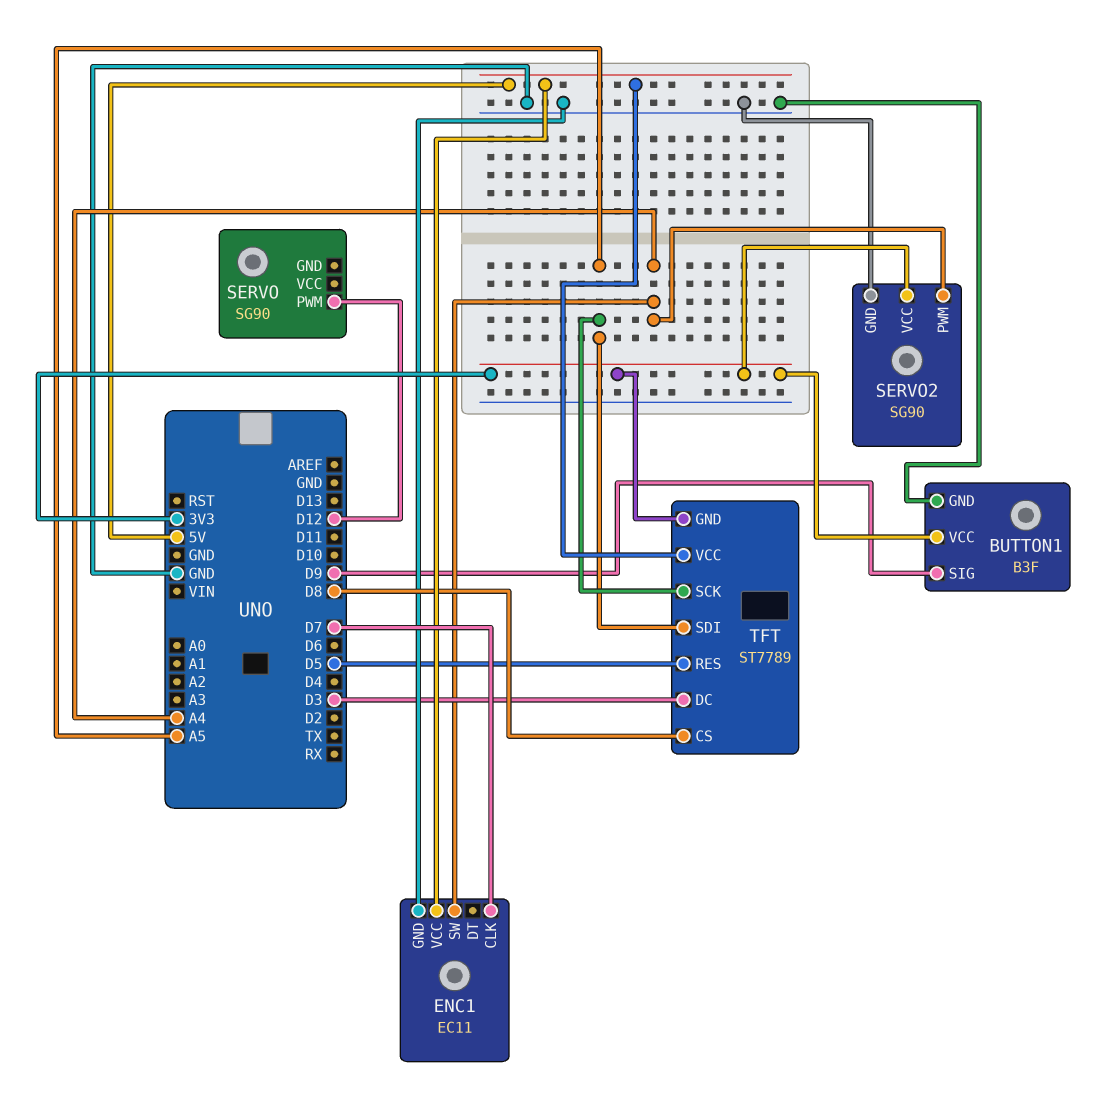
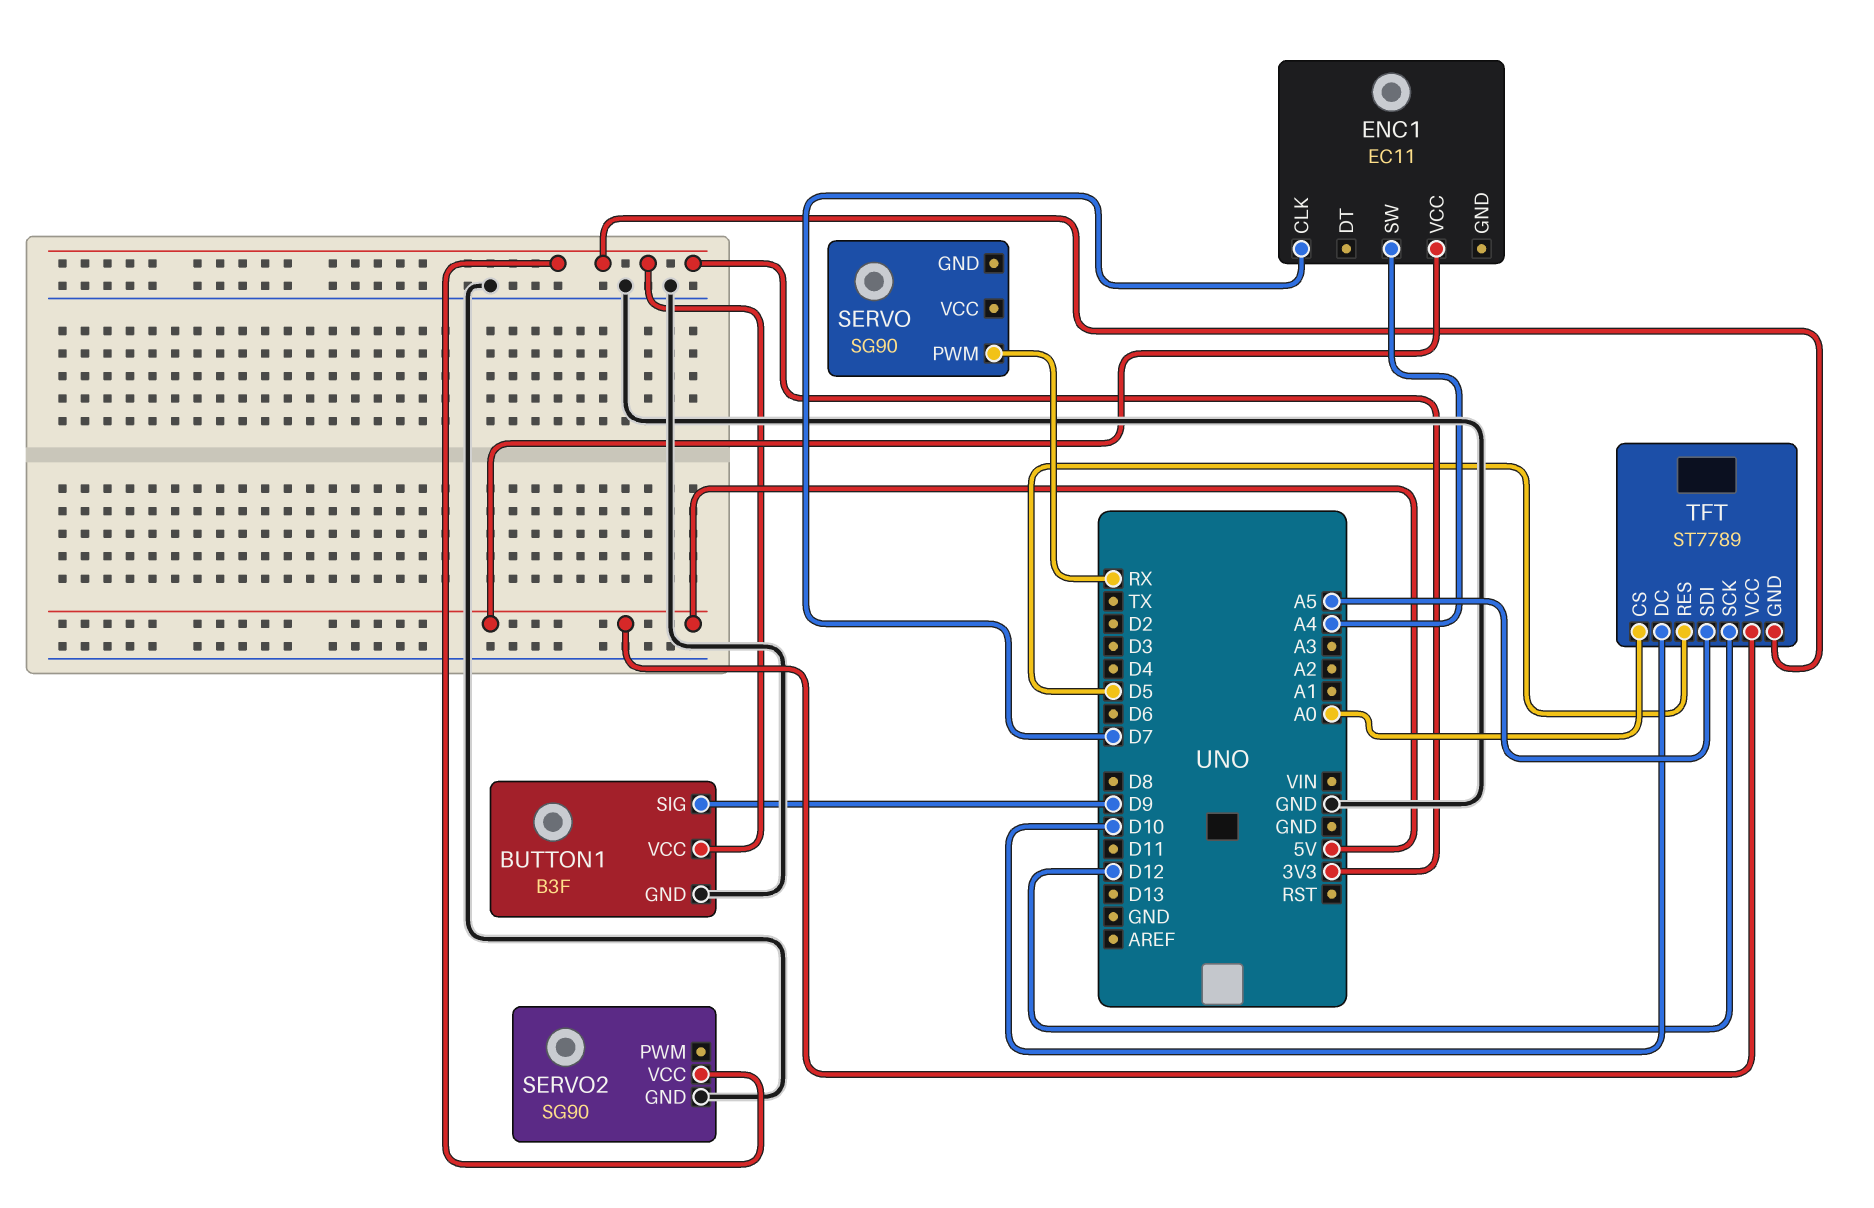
ENC1 pin GND: GND -> none
SERVO pin PWM: D12 -> RX
SERVO2 pin PWM: A4 -> none
TFT pin CS: D8 -> A0
TFT pin DC: D3 -> D10
TFT pin SCK: A5 -> D12

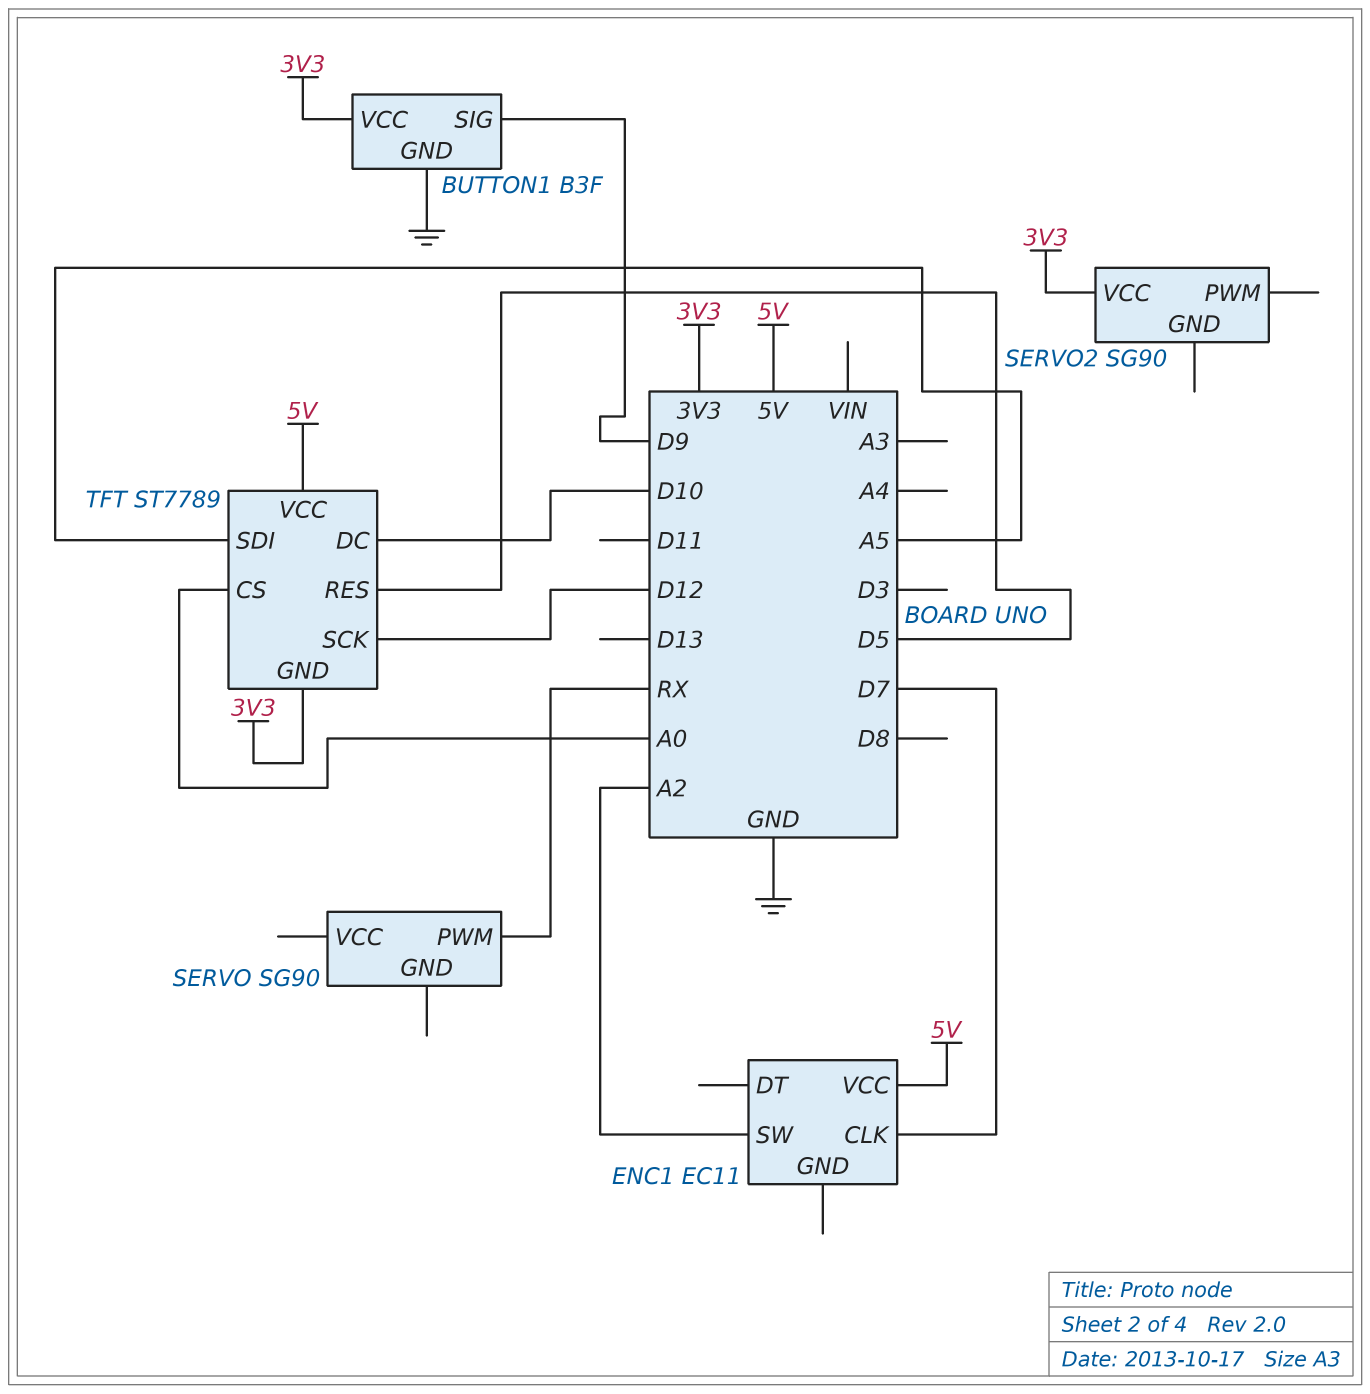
ENC1 pin SW: A4 -> A2
SERVO2 pin GND: GND -> none

